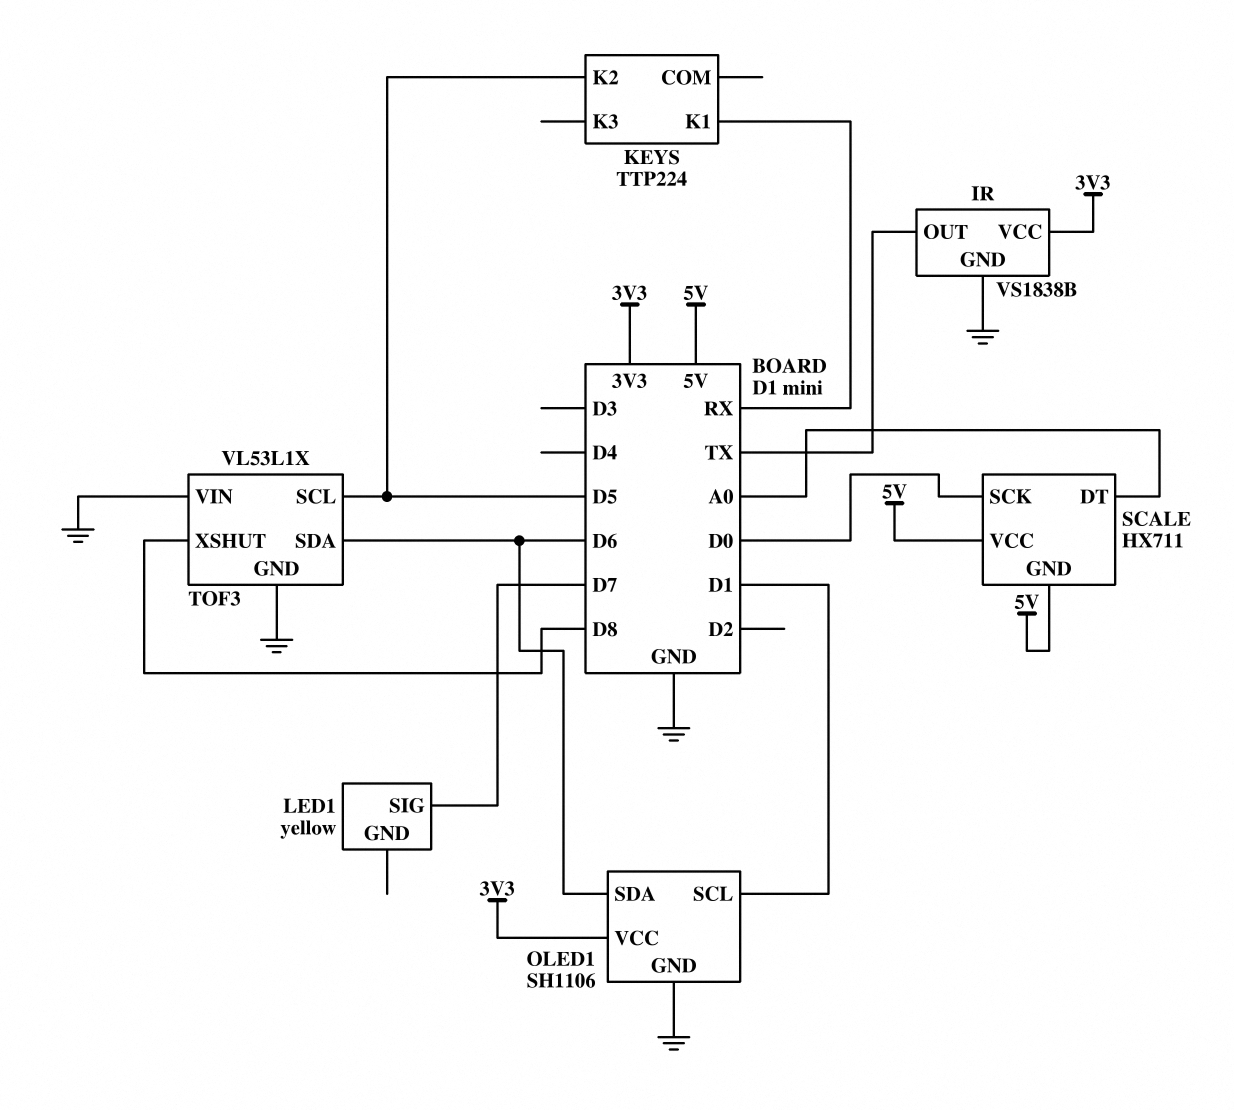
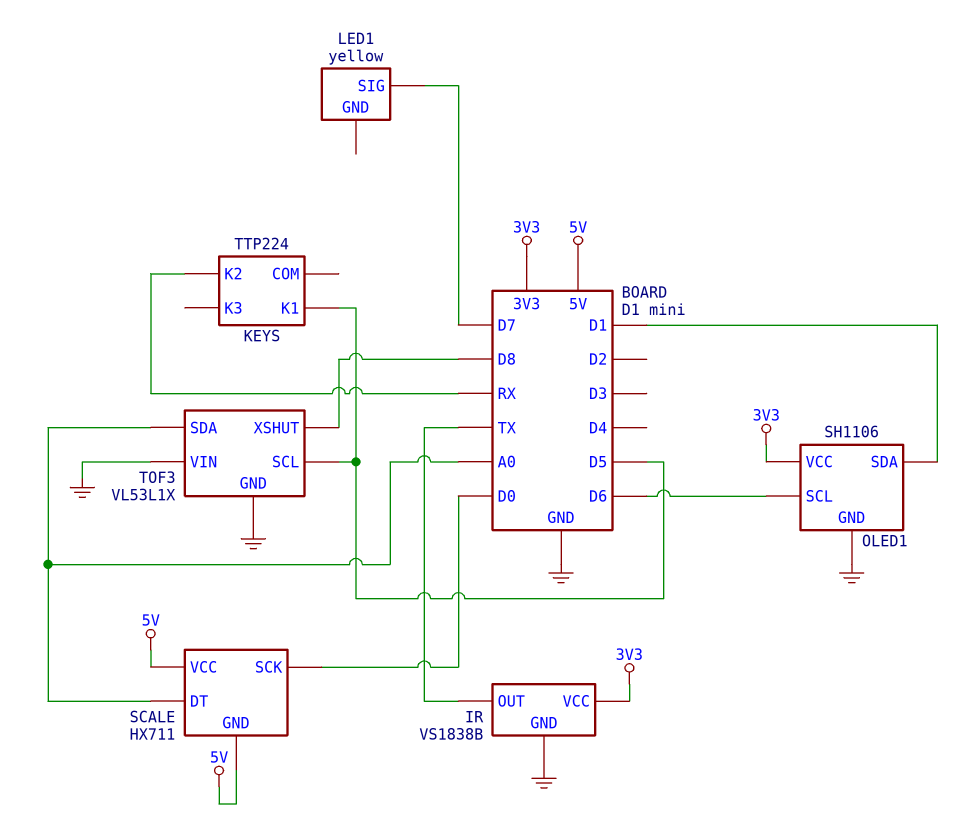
KEYS pin K1: RX -> D5
KEYS pin K2: D5 -> RX
OLED1 pin SCL: D1 -> D6
OLED1 pin SDA: D6 -> D1
TOF3 pin SDA: D6 -> A0

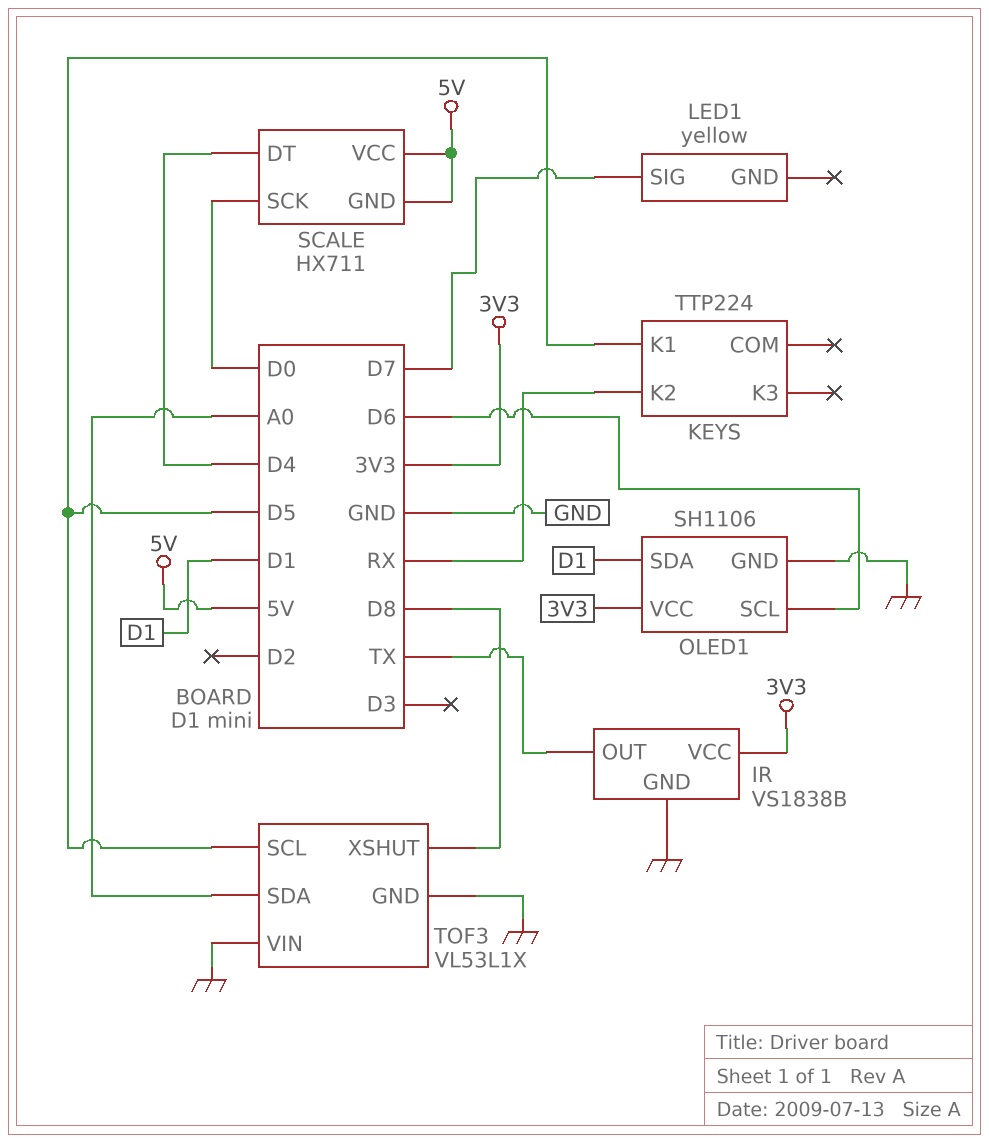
SCALE pin DT: A0 -> D4

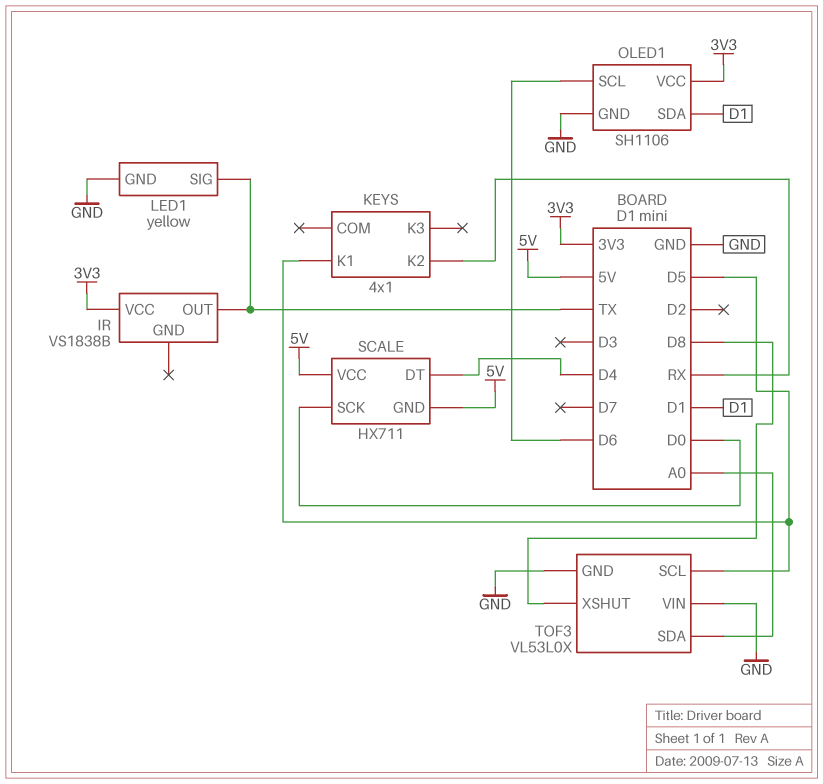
IR pin GND: GND -> none
KEYS: TTP224 -> 4x1
LED1 pin GND: none -> GND
LED1 pin SIG: D7 -> TX
TOF3: VL53L1X -> VL53L0X

